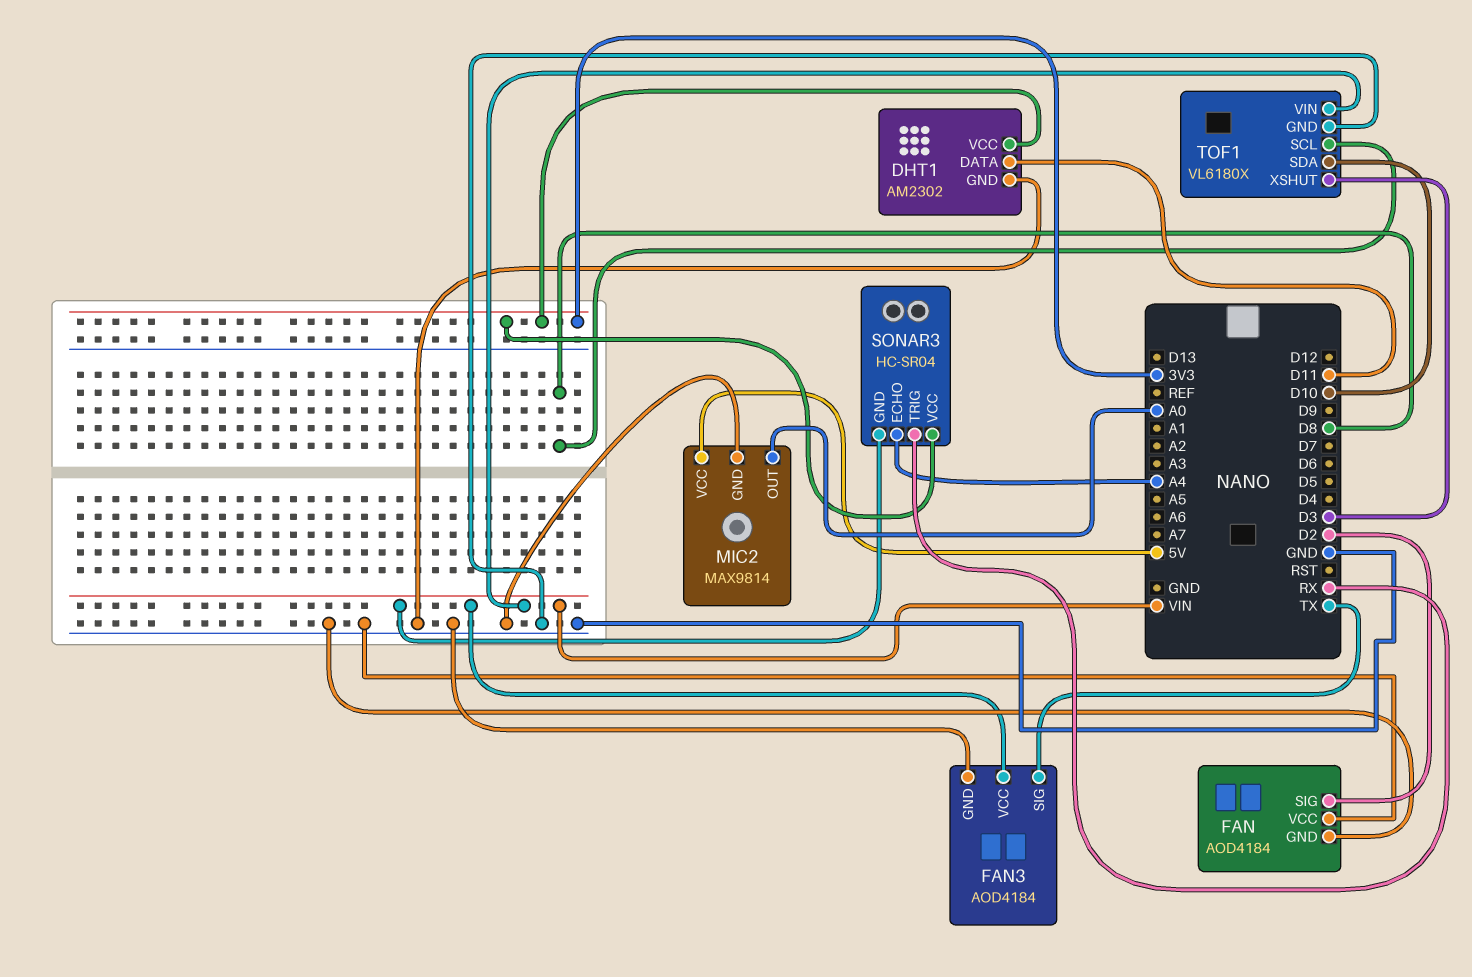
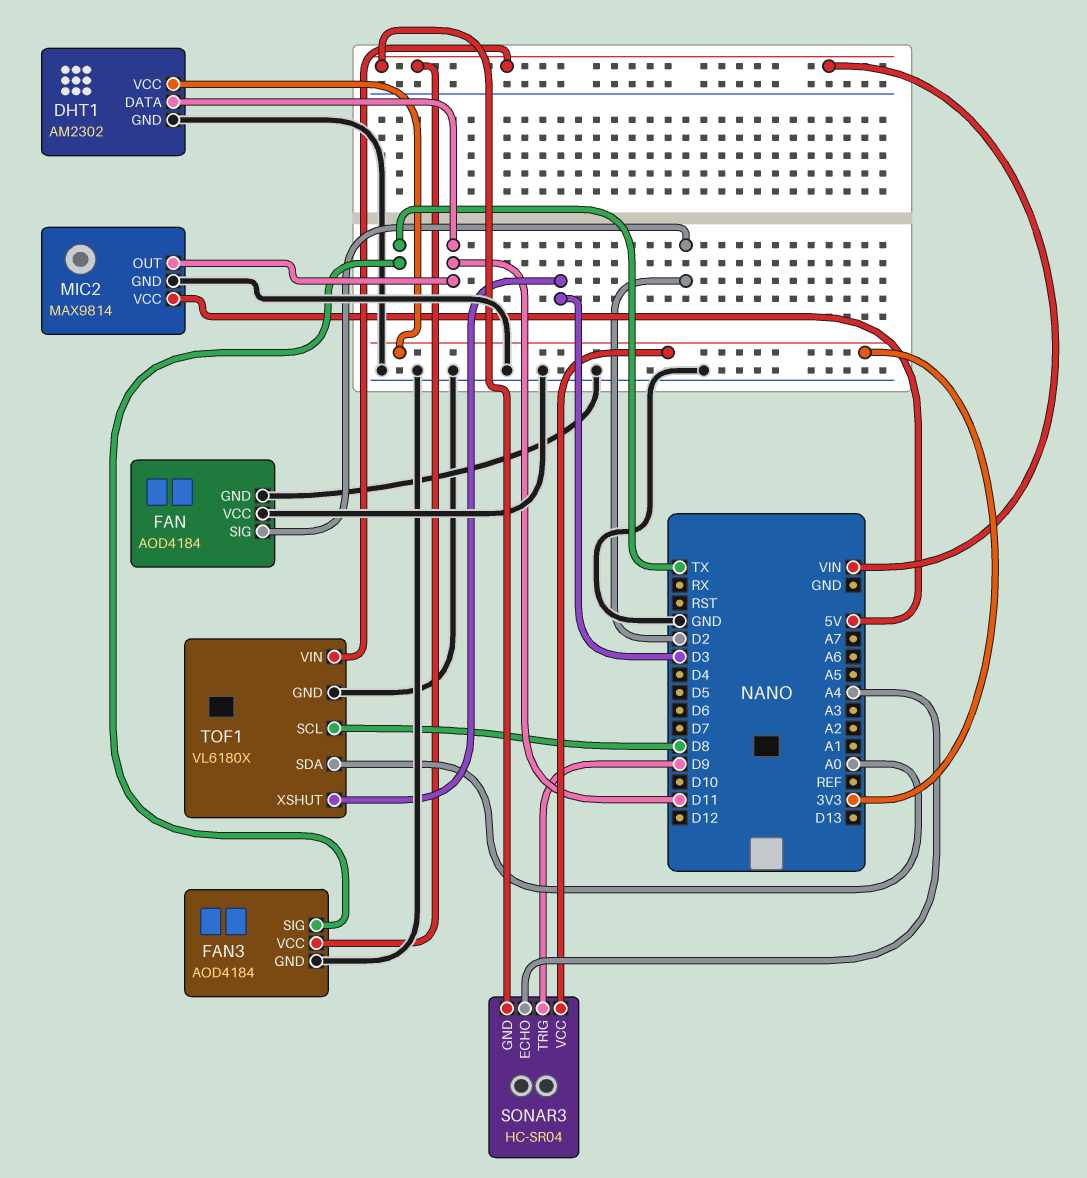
MIC2 pin OUT: A0 -> D11
SONAR3 pin TRIG: RX -> D9
TOF1 pin SDA: D10 -> A0

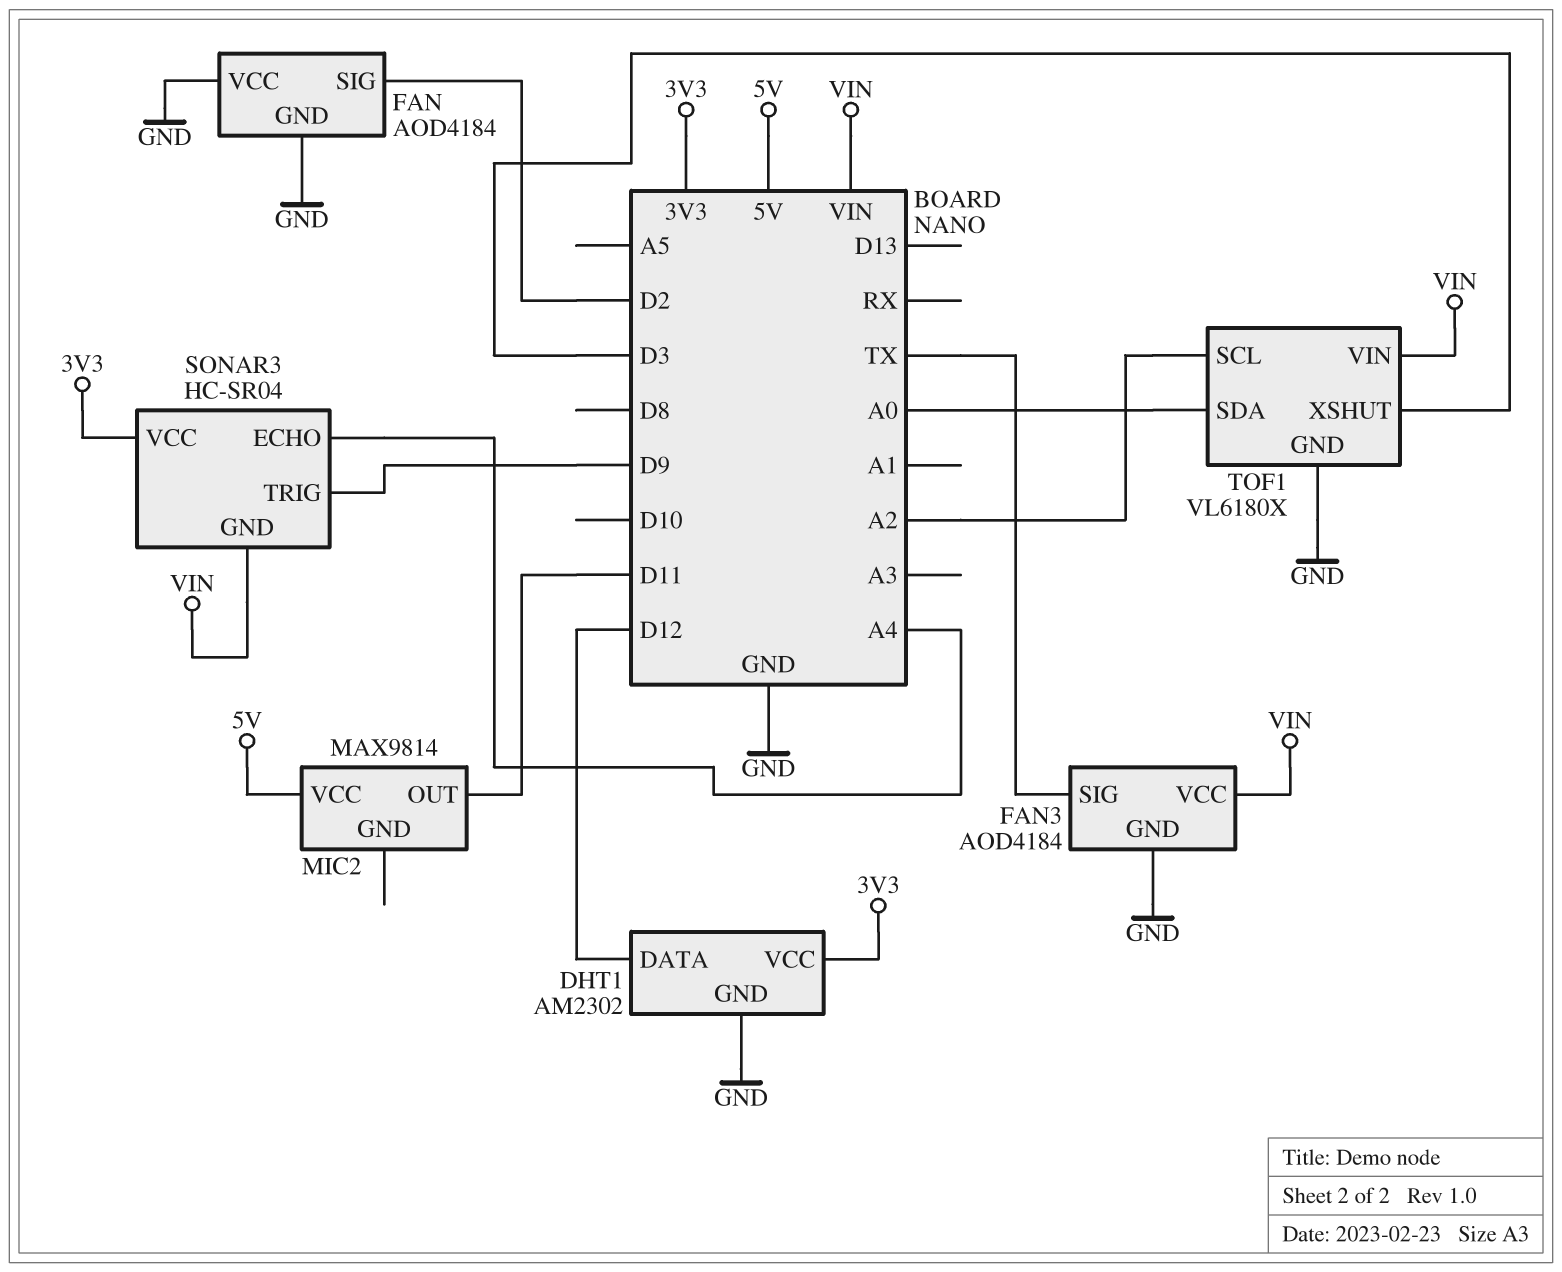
DHT1 pin DATA: D11 -> D12
MIC2 pin GND: GND -> none
TOF1 pin SCL: D8 -> A2

